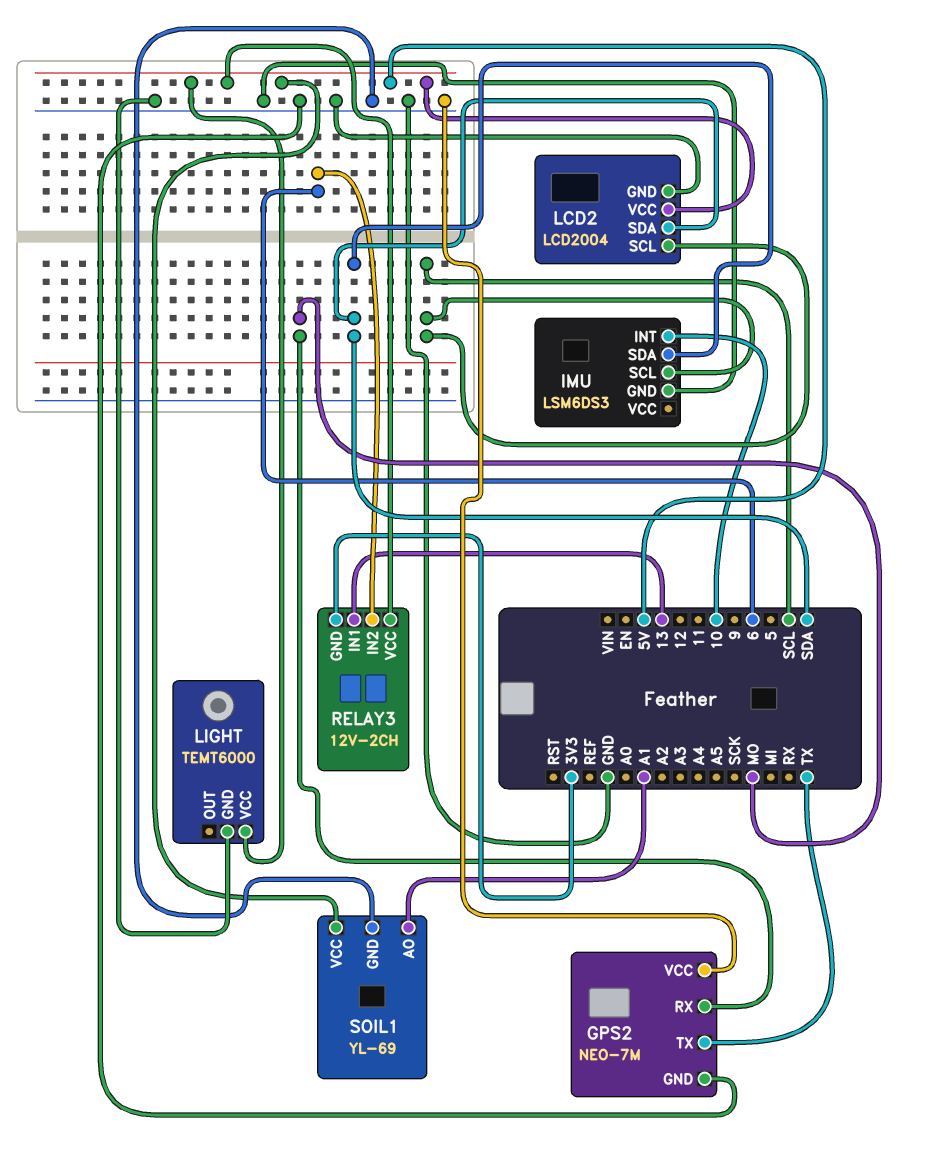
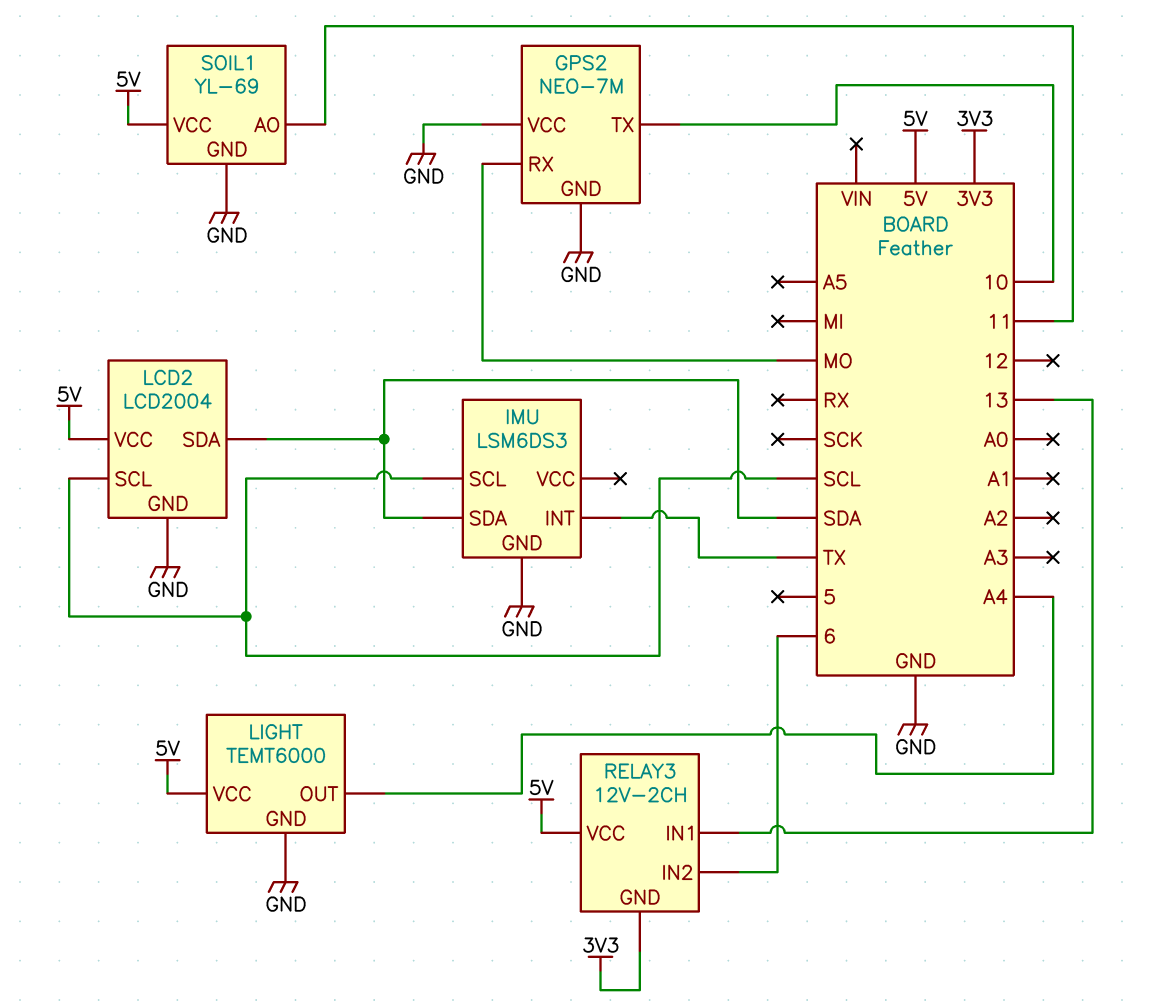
GPS2 pin TX: TX -> 10
IMU pin INT: 10 -> TX
LIGHT pin OUT: none -> A4
SOIL1 pin AO: A1 -> 11

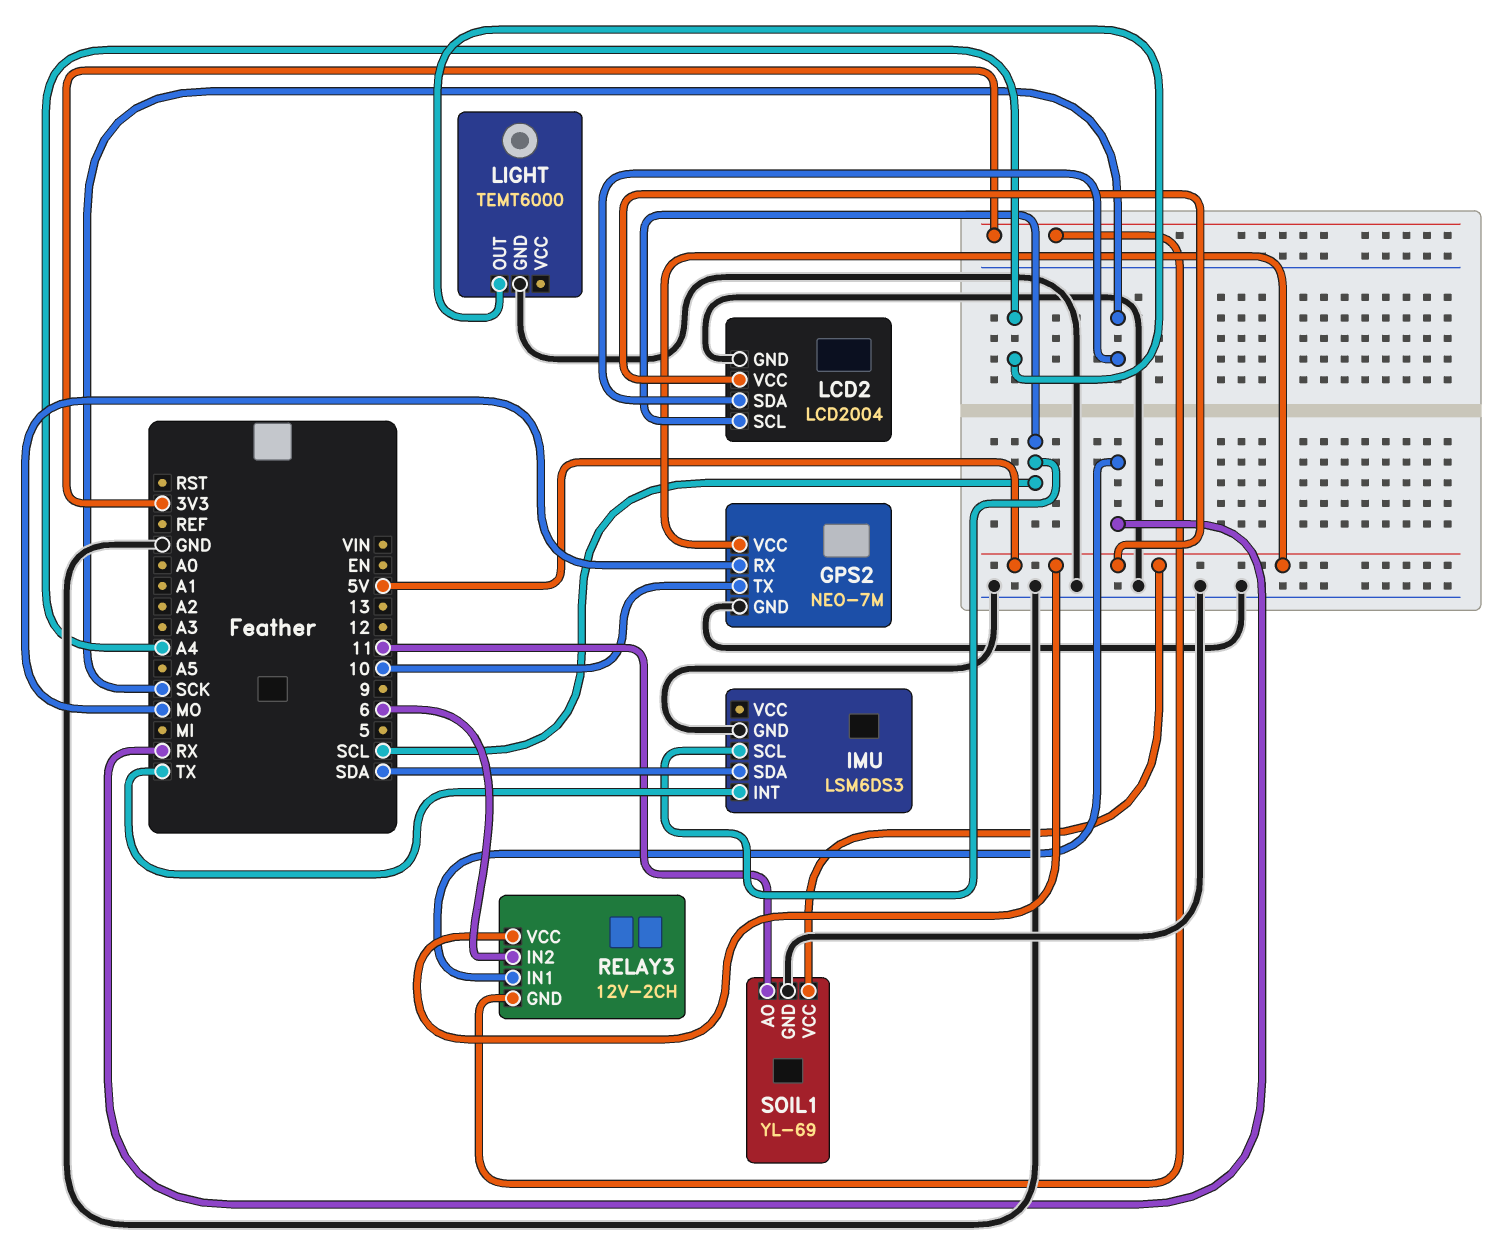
GPS2 pin VCC: GND -> 5V
LCD2 pin SDA: SDA -> SCK
LIGHT pin VCC: 5V -> none
RELAY3 pin IN1: 13 -> RX

